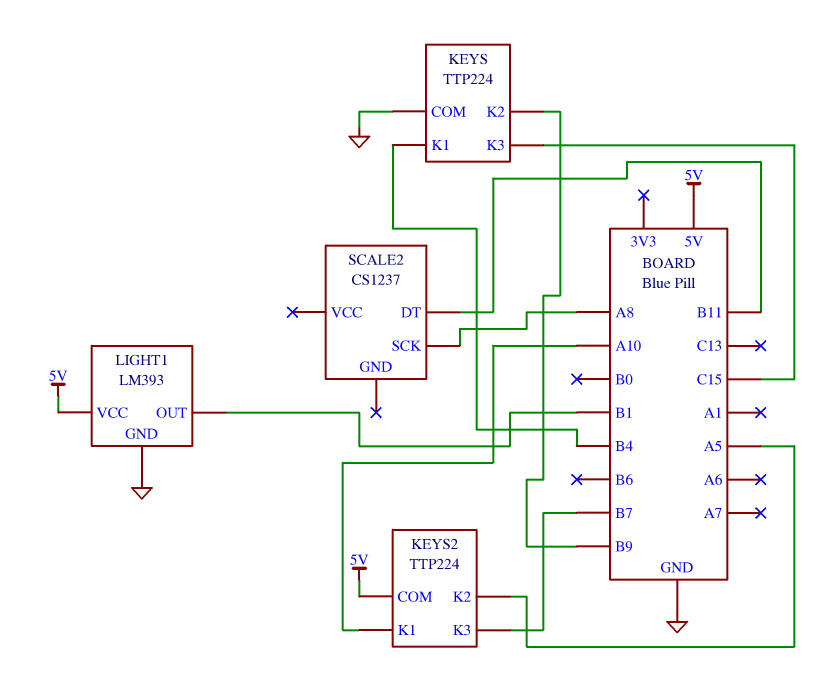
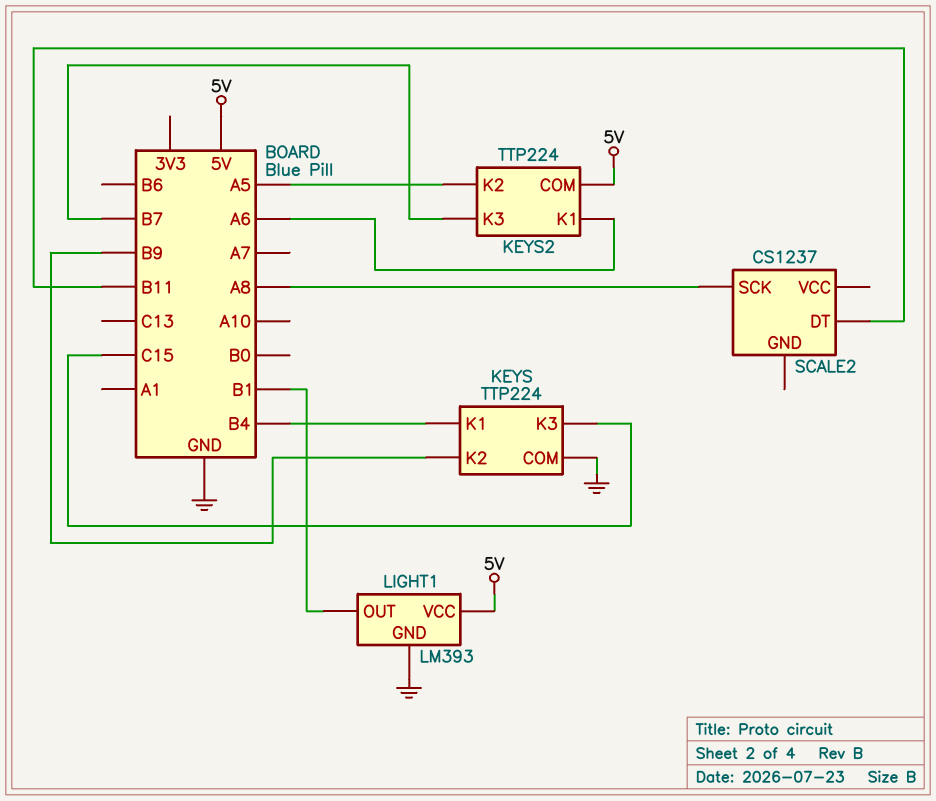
KEYS2 pin K1: A10 -> A6

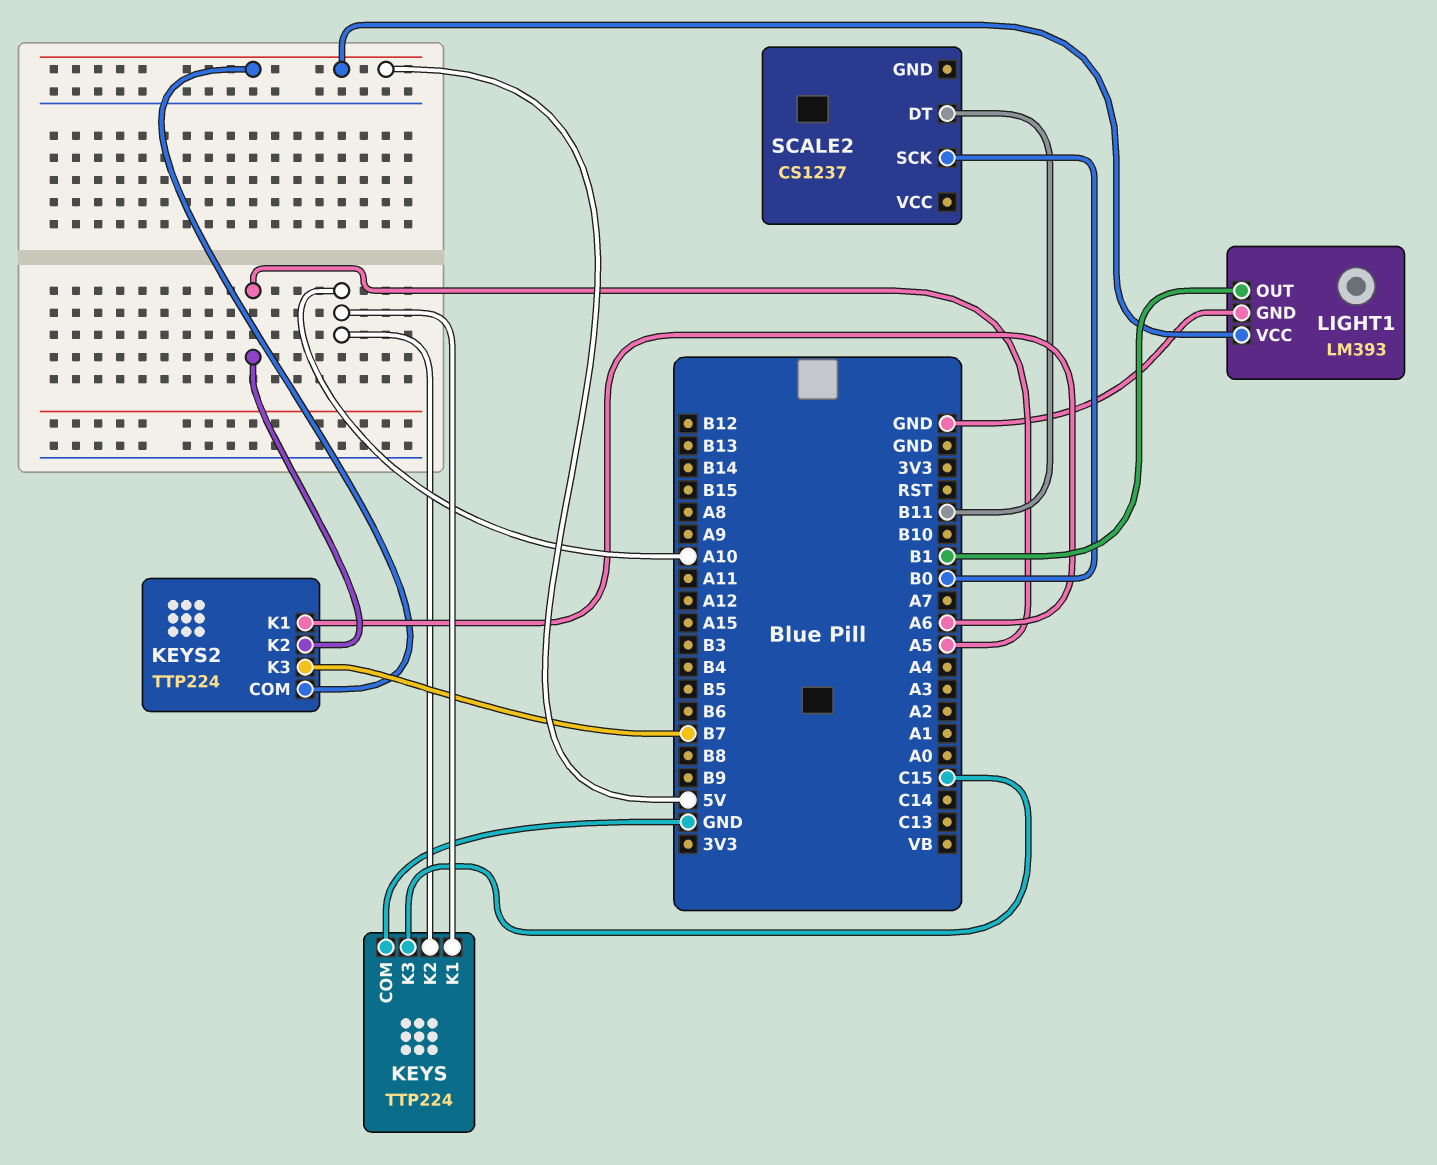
KEYS pin K1: B4 -> A10
KEYS pin K2: B9 -> A10
SCALE2 pin SCK: A8 -> B0

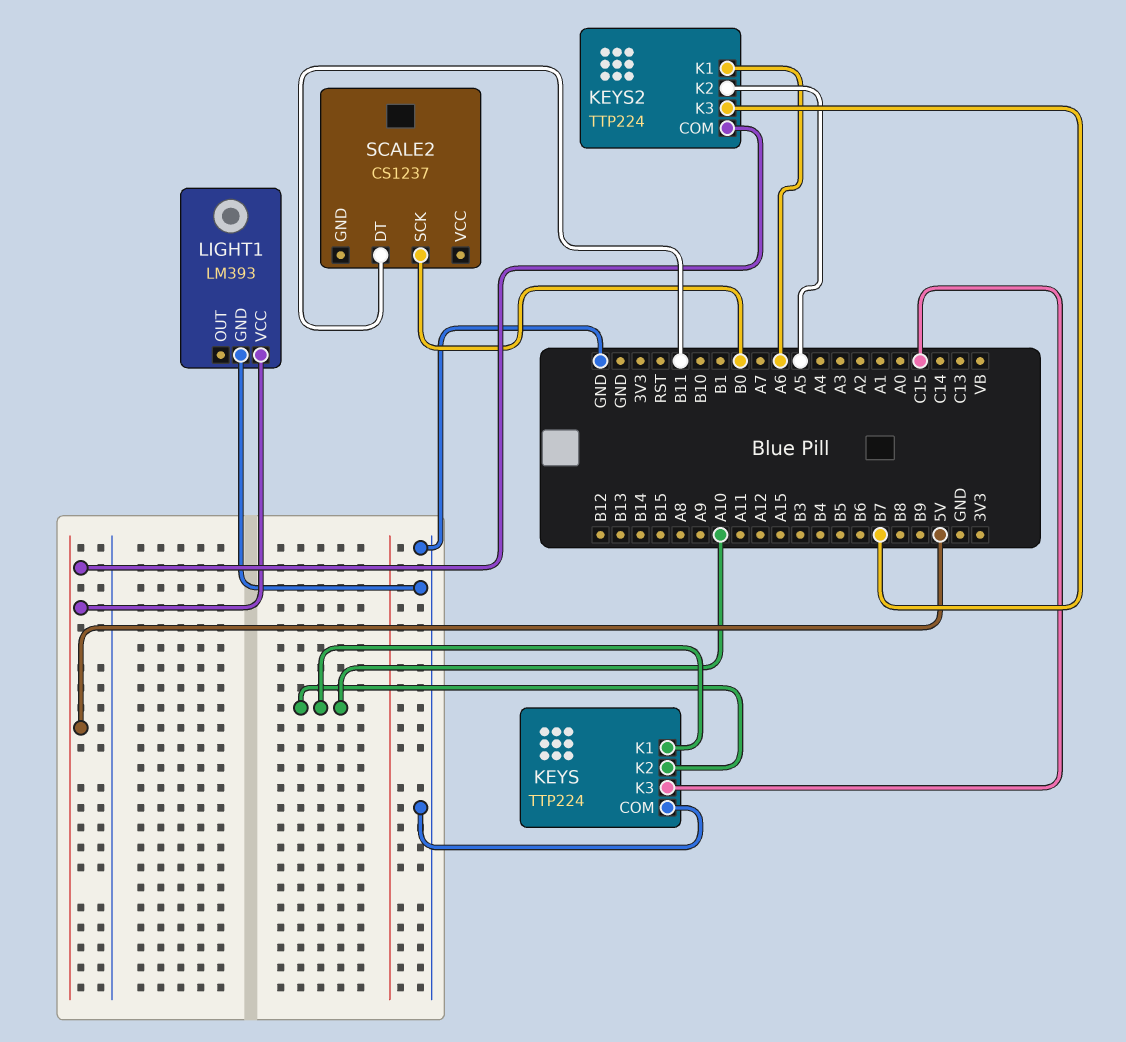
LIGHT1 pin OUT: B1 -> none

